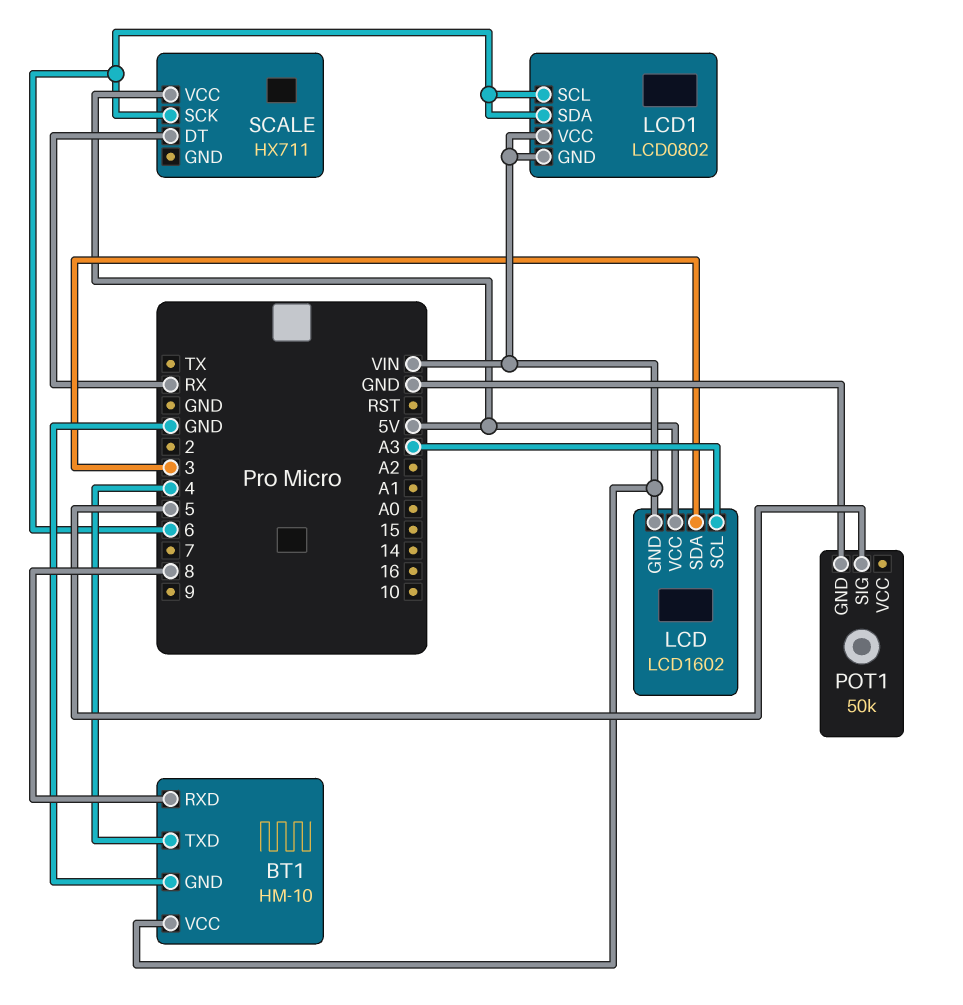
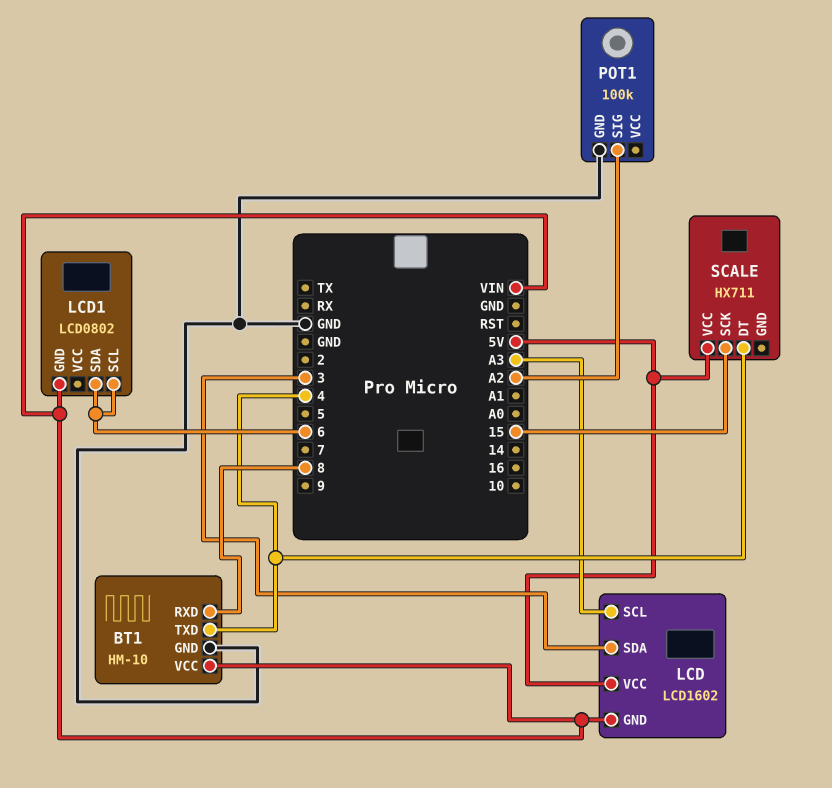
LCD1 pin VCC: VIN -> none
POT1: 50k -> 100k
POT1 pin SIG: 5 -> A2
SCALE pin DT: RX -> 4
SCALE pin SCK: 6 -> 15

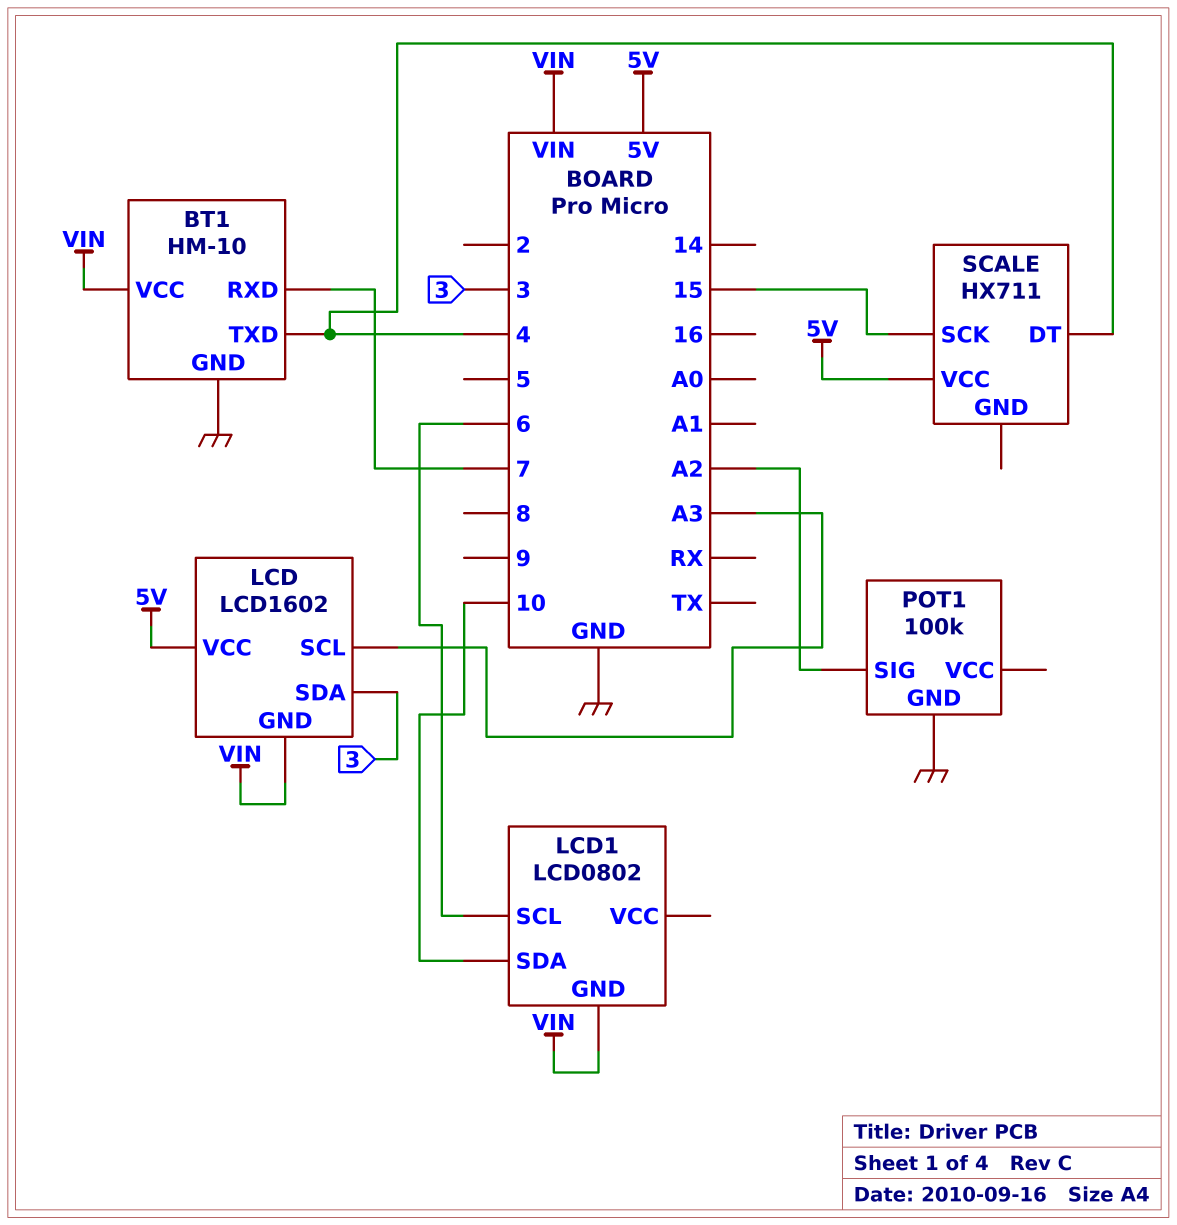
BT1 pin RXD: 8 -> 7
LCD1 pin SDA: 6 -> 10

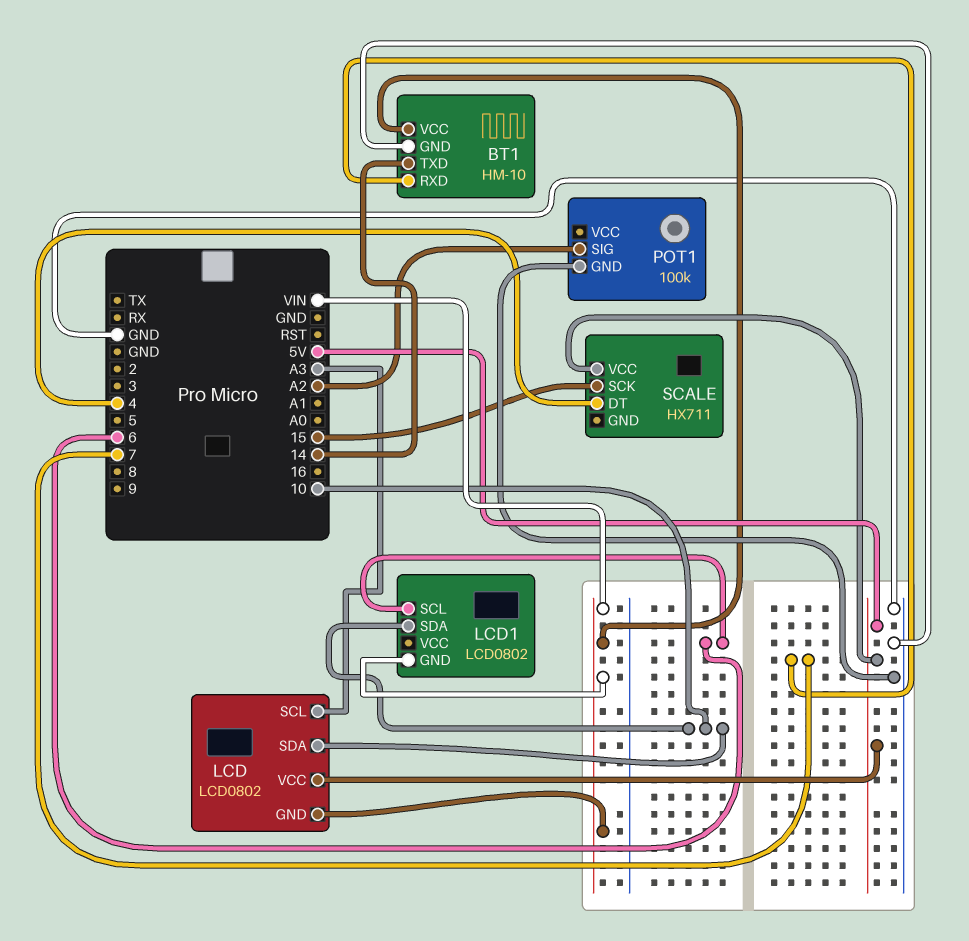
BT1 pin TXD: 4 -> 14
LCD: LCD1602 -> LCD0802
LCD pin SDA: 3 -> 10

